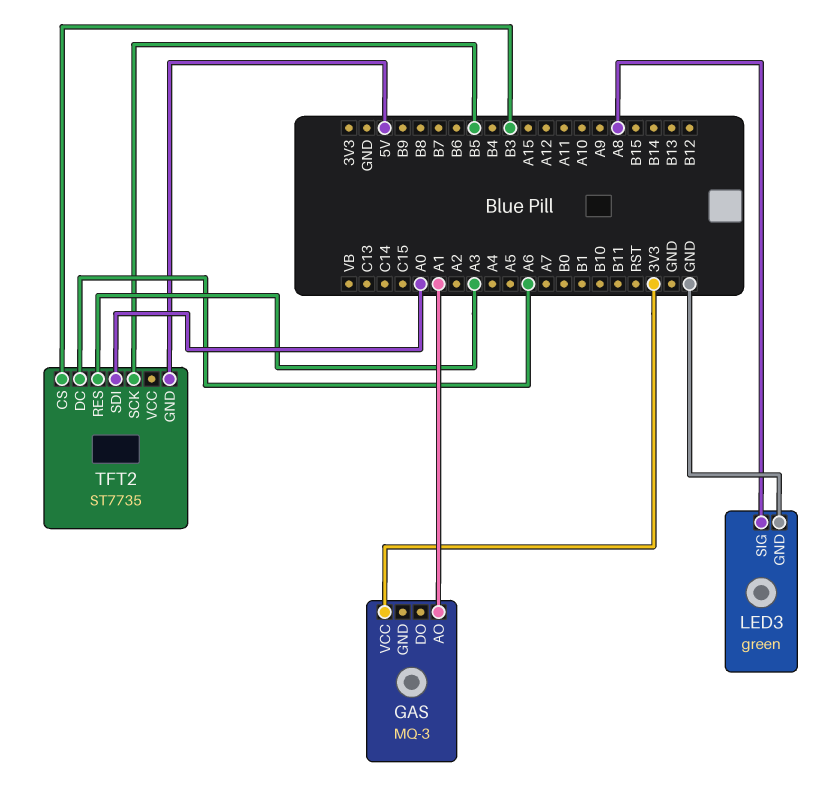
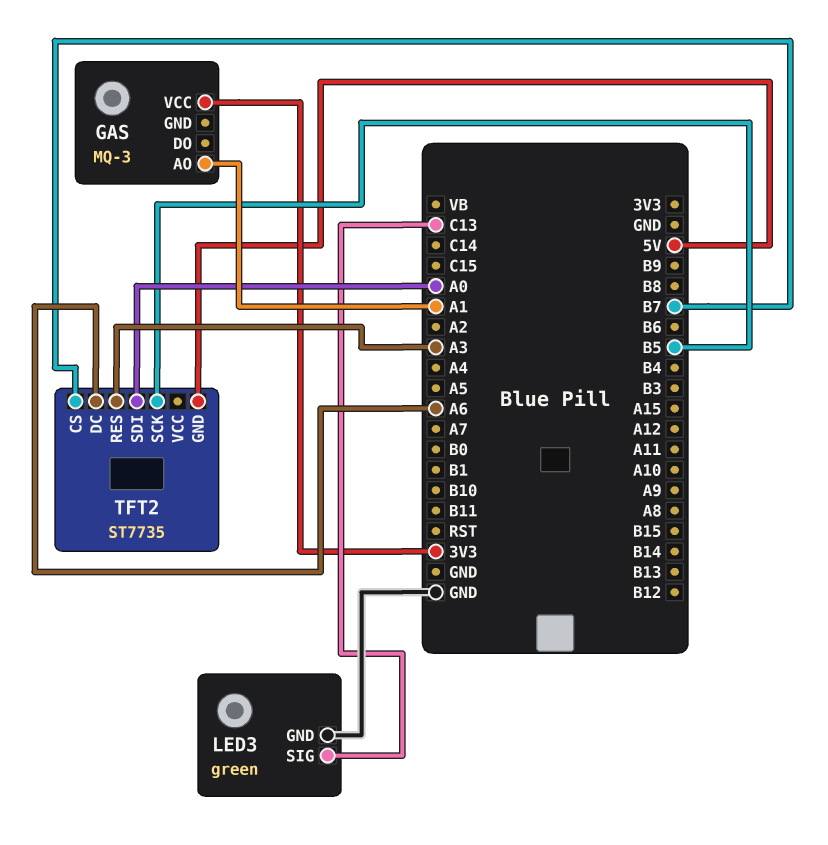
LED3 pin SIG: A8 -> C13
TFT2 pin CS: B3 -> B7

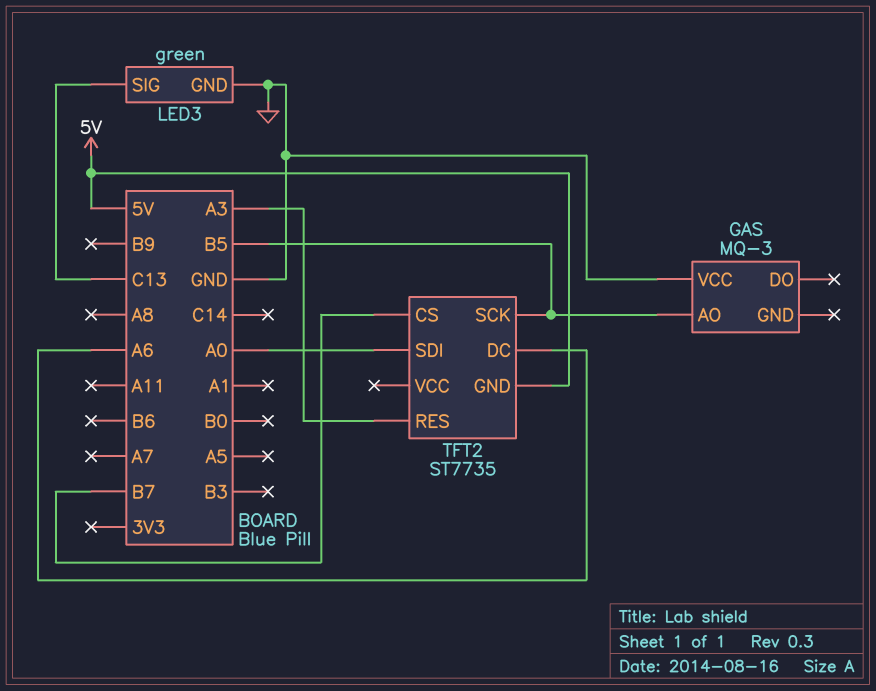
GAS pin AO: A1 -> B5
GAS pin VCC: 3V3 -> GND

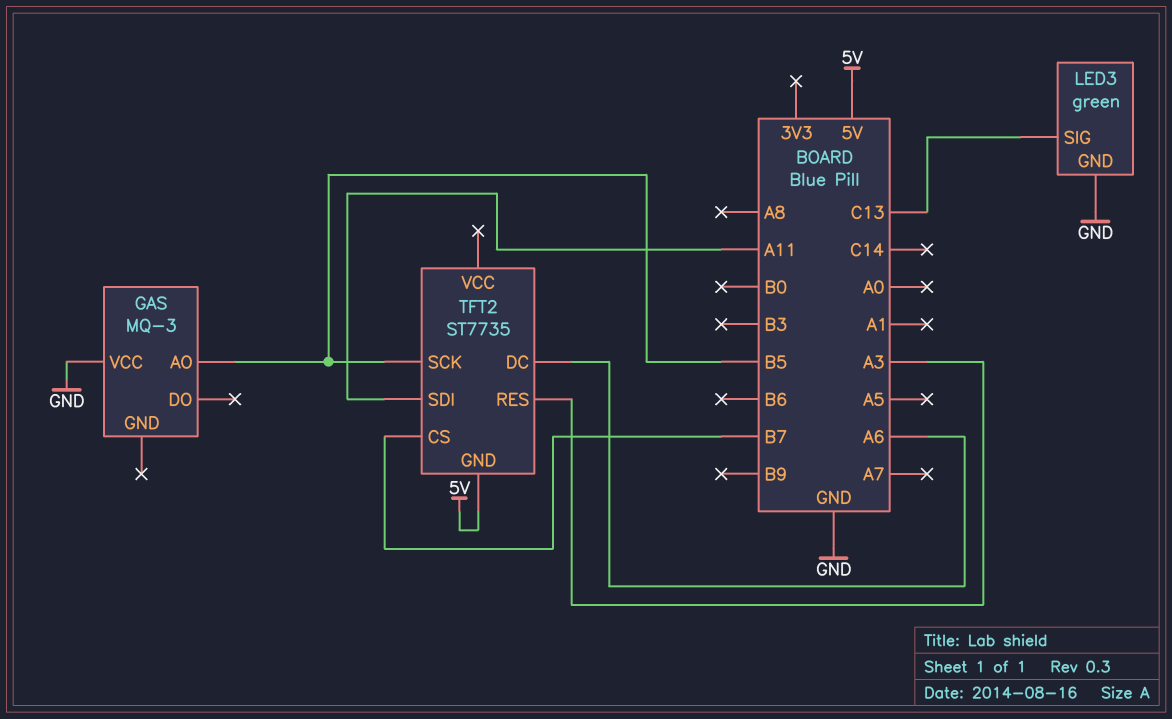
TFT2 pin SDI: A0 -> A11

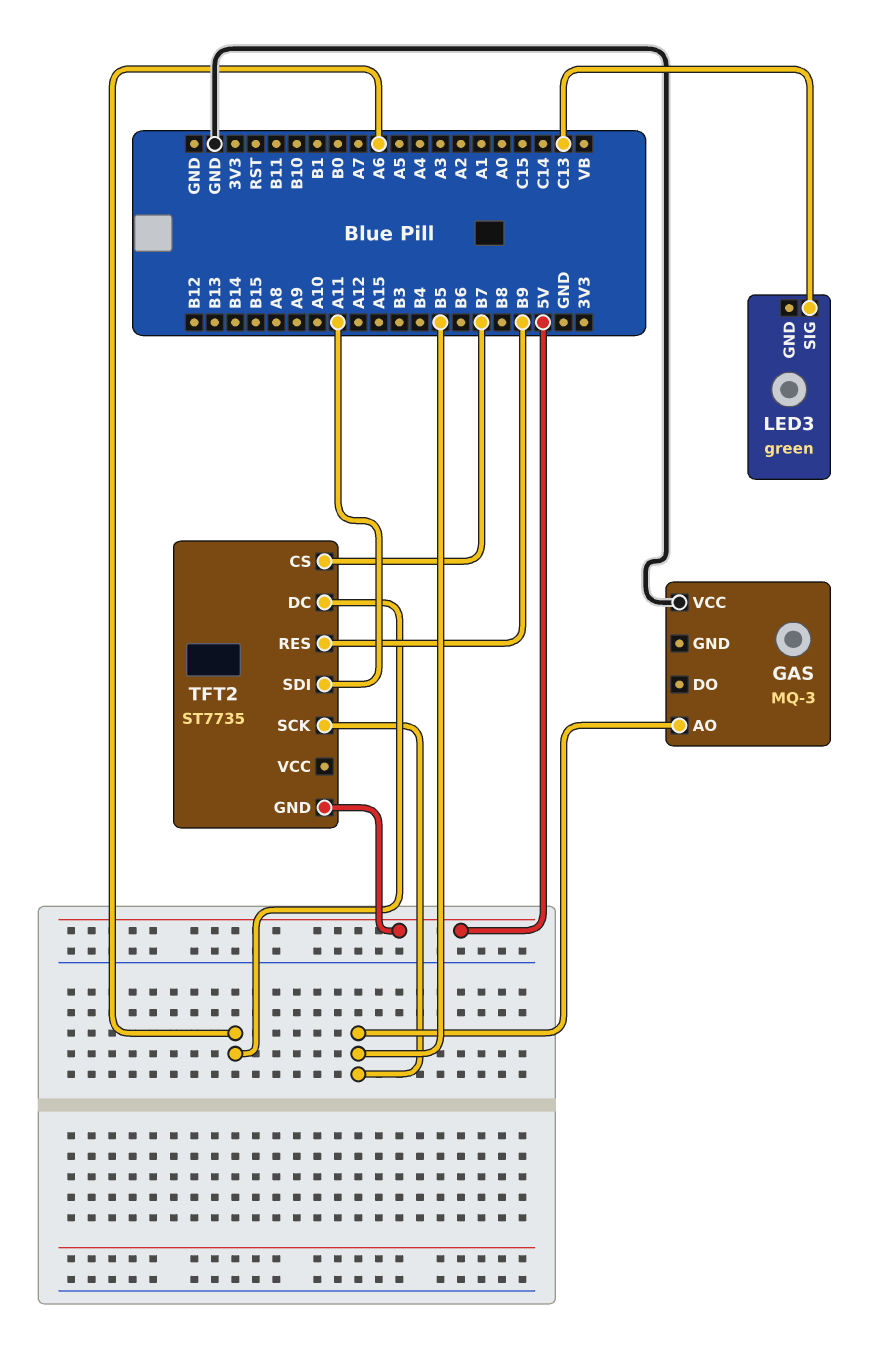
LED3 pin GND: GND -> none
TFT2 pin RES: A3 -> B9

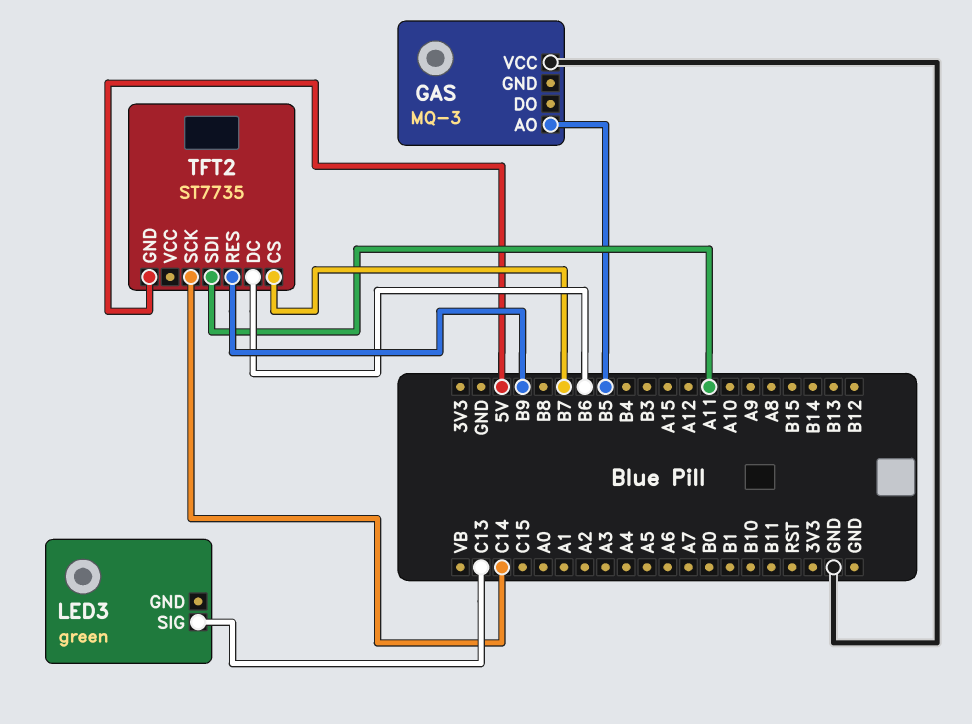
TFT2 pin DC: A6 -> B6
TFT2 pin SCK: B5 -> C14

